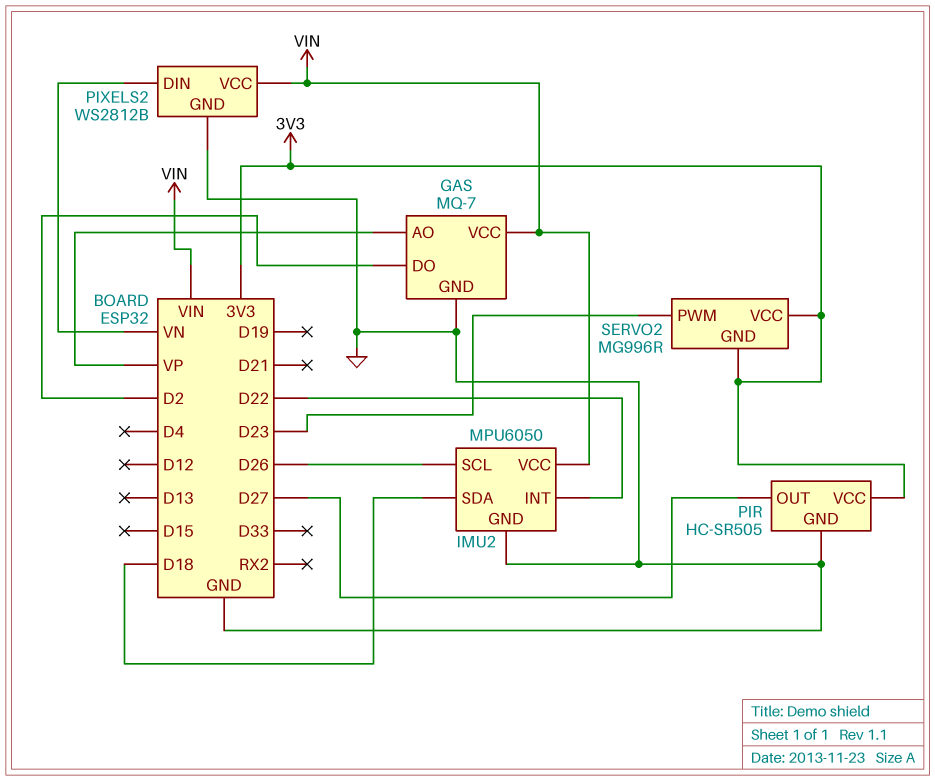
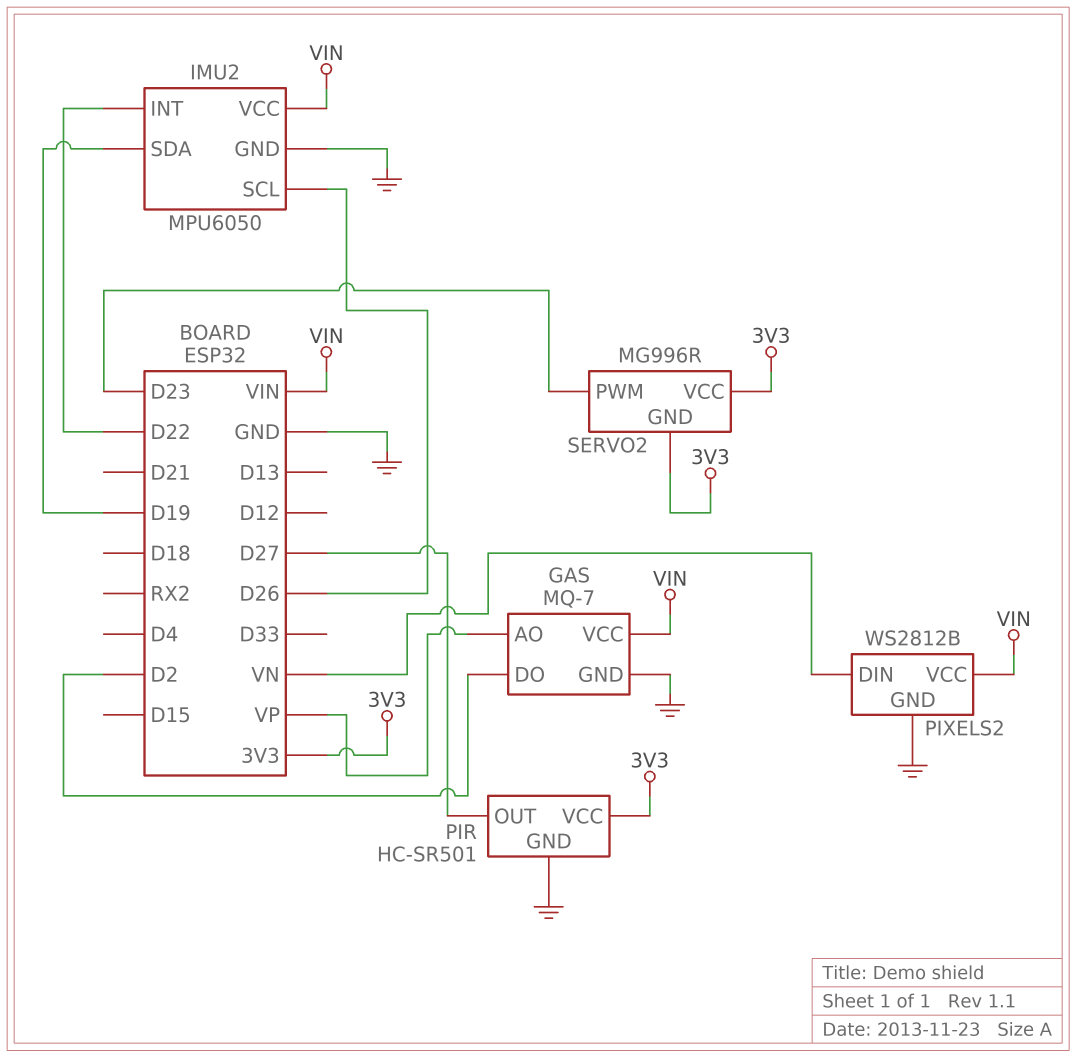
IMU2 pin SDA: D18 -> D19
PIR: HC-SR505 -> HC-SR501

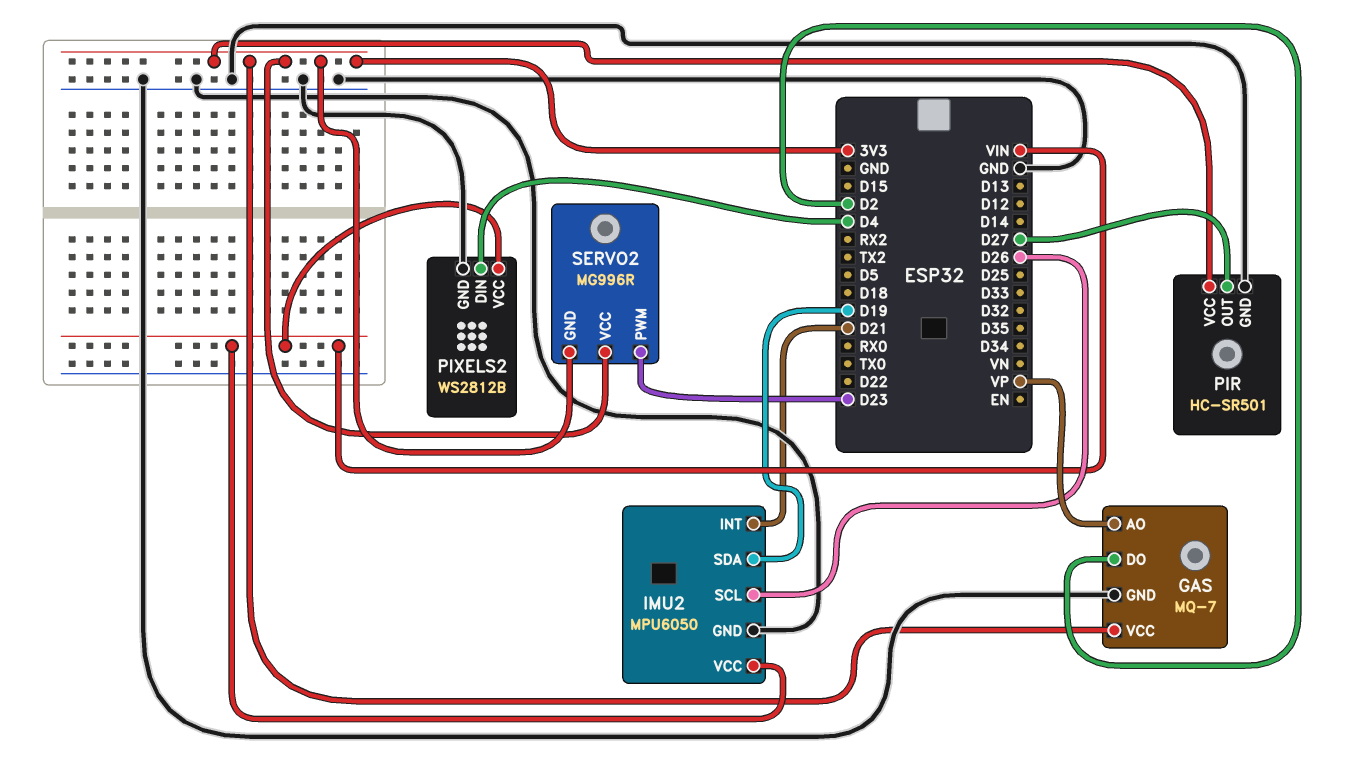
GAS pin VCC: VIN -> 3V3
IMU2 pin INT: D22 -> D21
PIXELS2 pin DIN: VN -> D4

